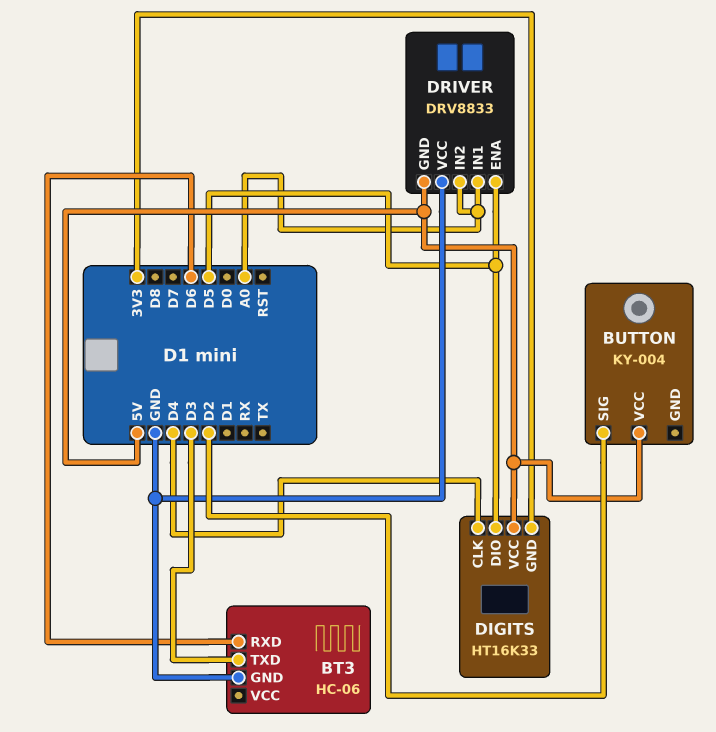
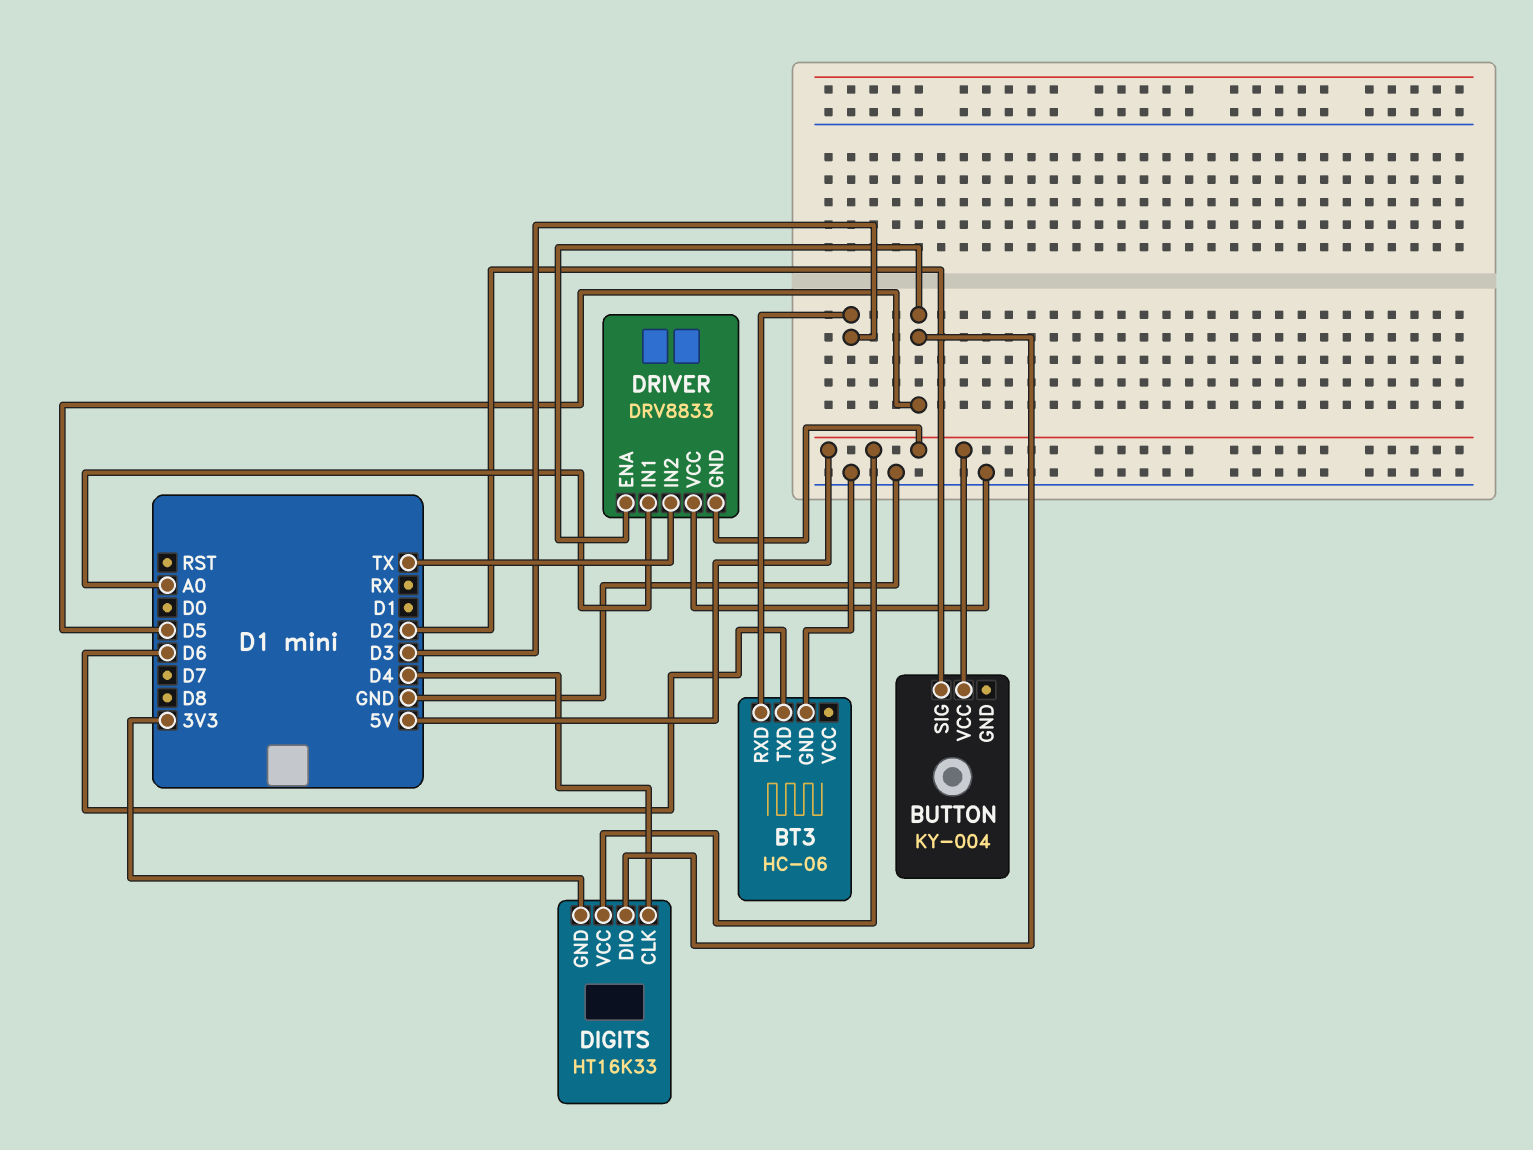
BT3 pin RXD: D6 -> D3
BT3 pin TXD: D3 -> D6
DRIVER pin IN2: A0 -> TX

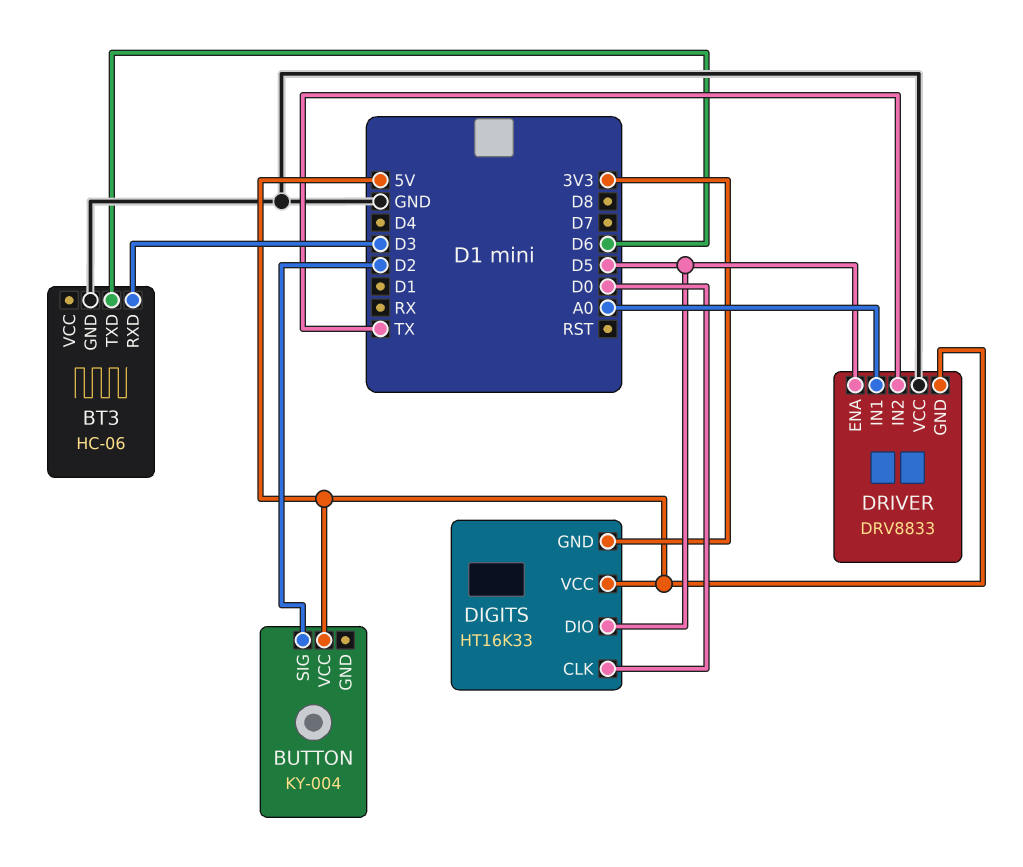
DIGITS pin CLK: D4 -> D0

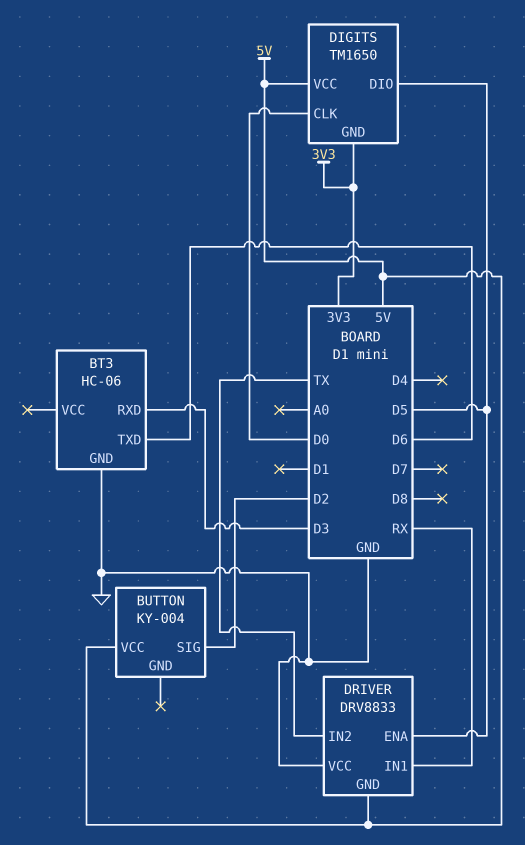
DIGITS: HT16K33 -> TM1650
DRIVER pin IN1: A0 -> RX

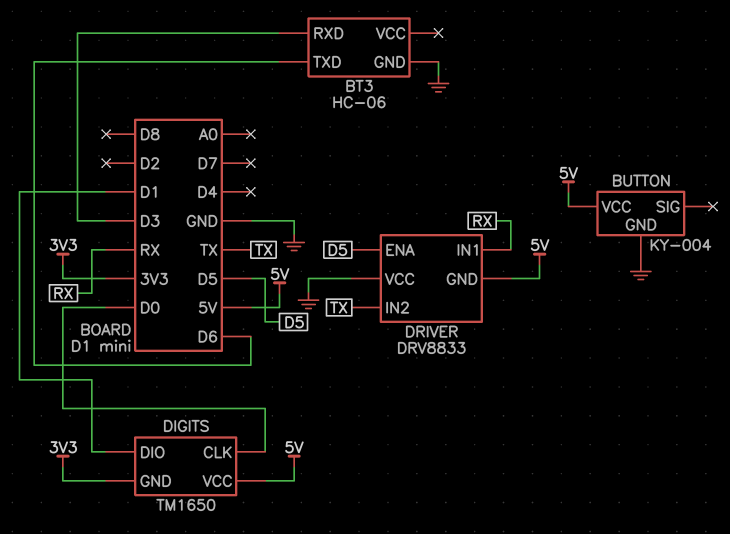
BUTTON pin GND: none -> GND
BUTTON pin SIG: D2 -> none
DIGITS pin DIO: D5 -> D1

